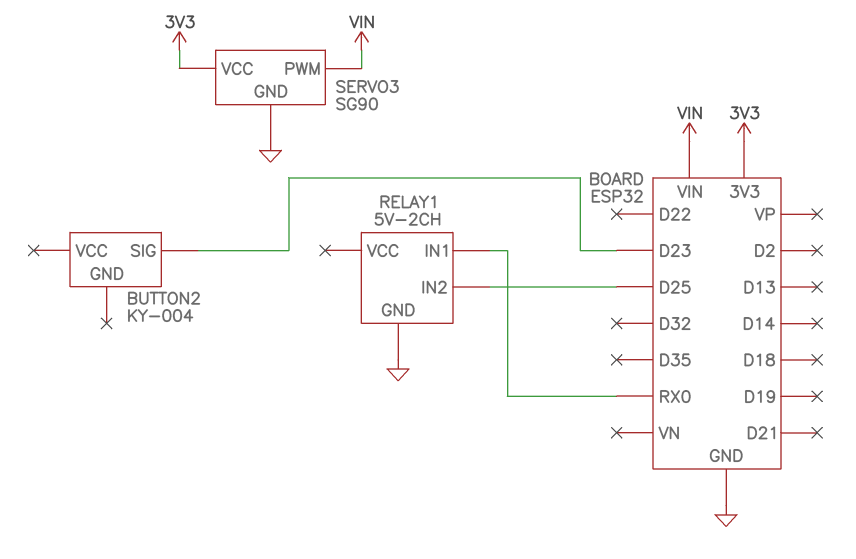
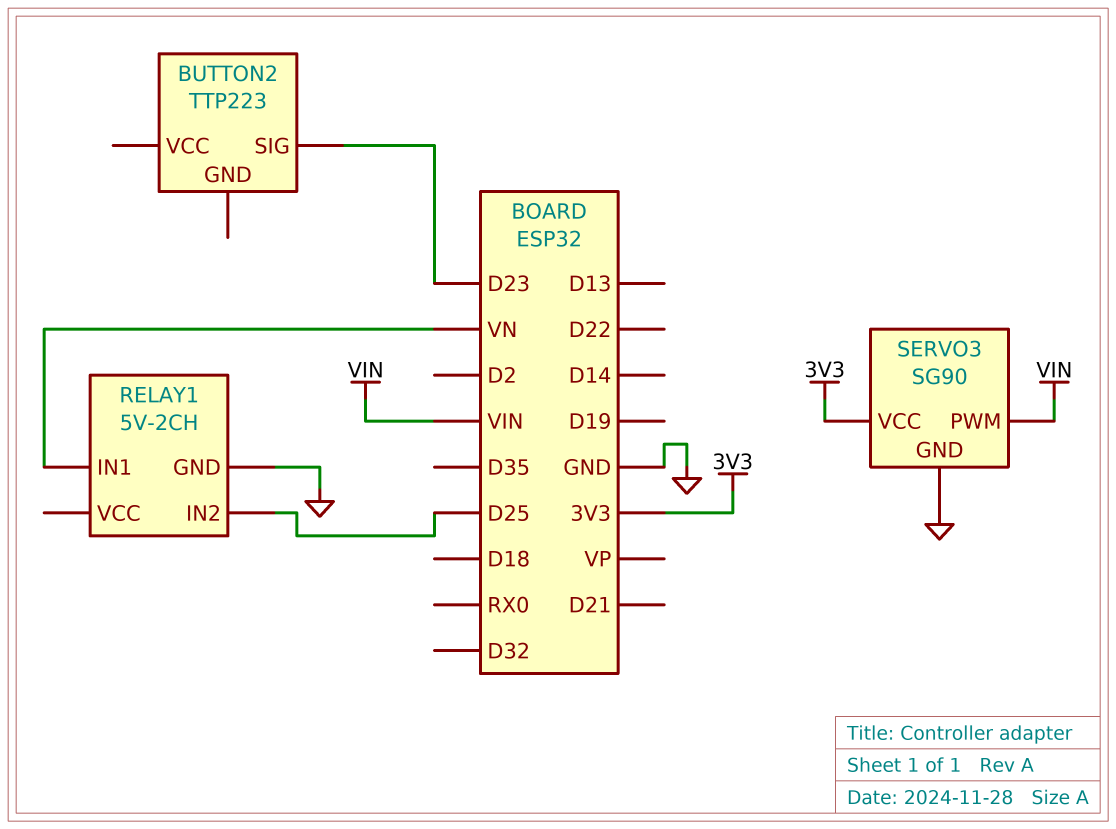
BUTTON2: KY-004 -> TTP223
RELAY1 pin IN1: RX0 -> VN

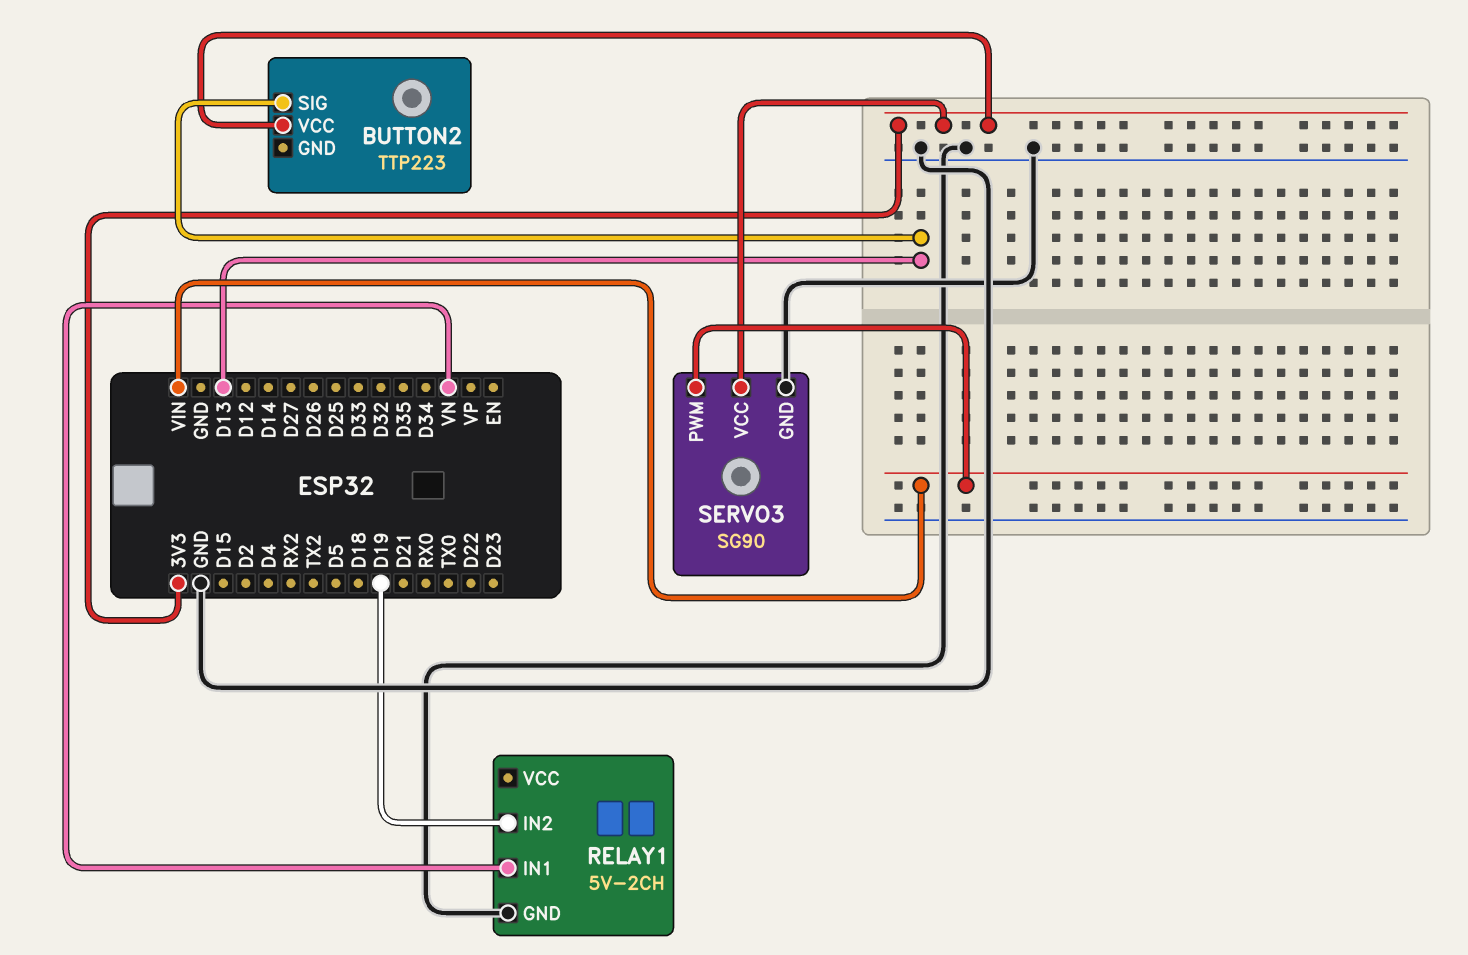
BUTTON2 pin SIG: D23 -> D13
BUTTON2 pin VCC: none -> 3V3
RELAY1 pin IN2: D25 -> D19

